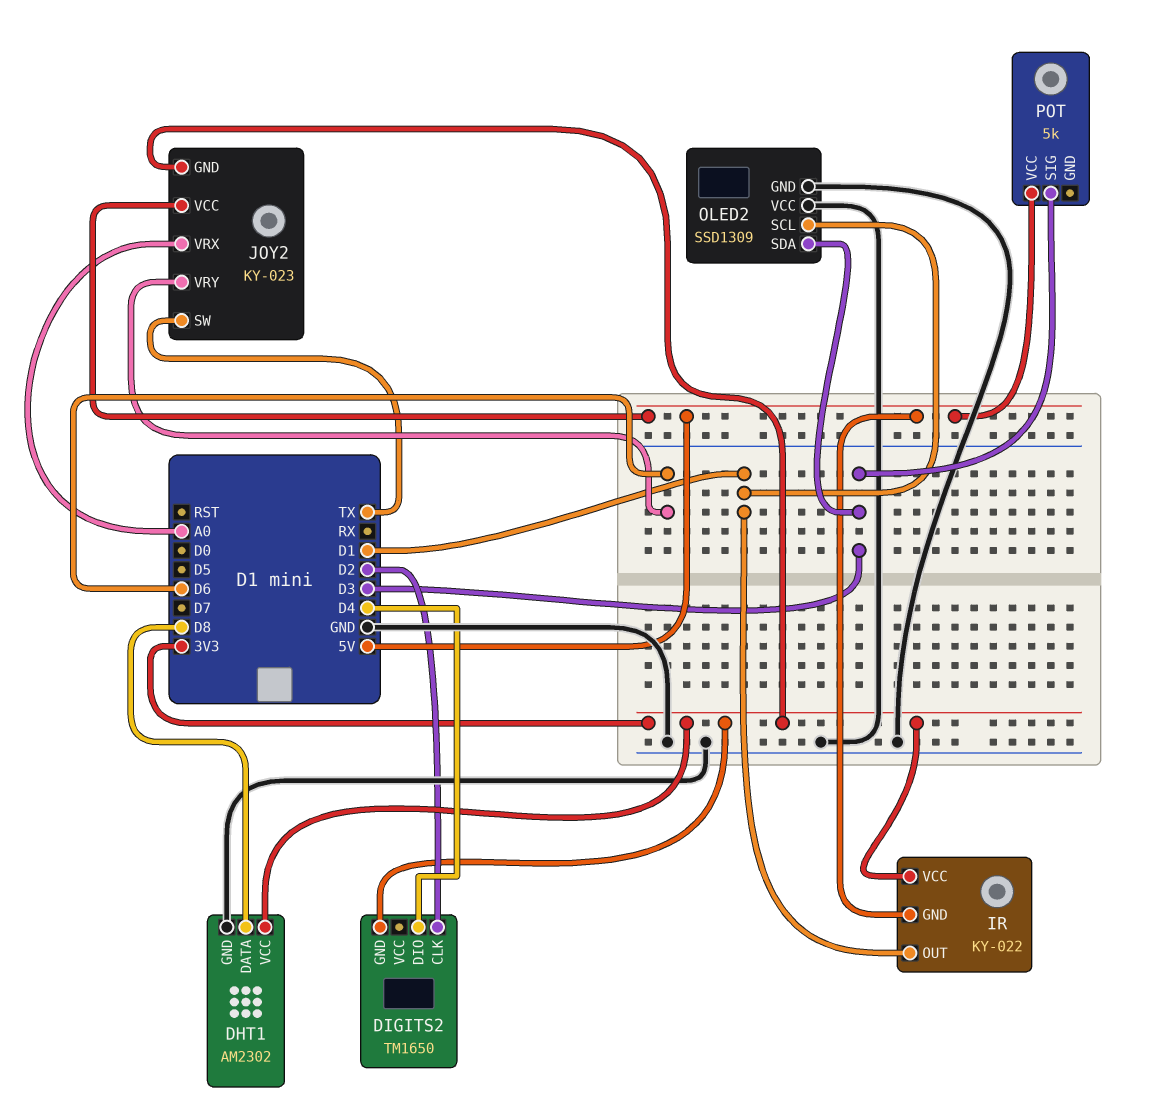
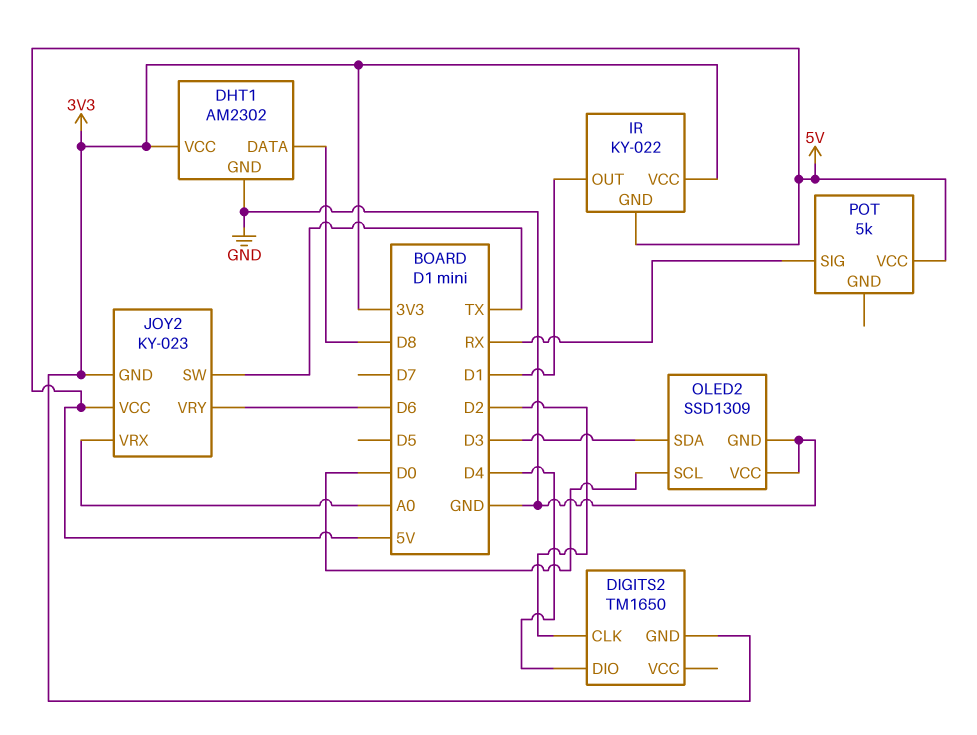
OLED2 pin SCL: D1 -> D0
POT pin SIG: D3 -> RX

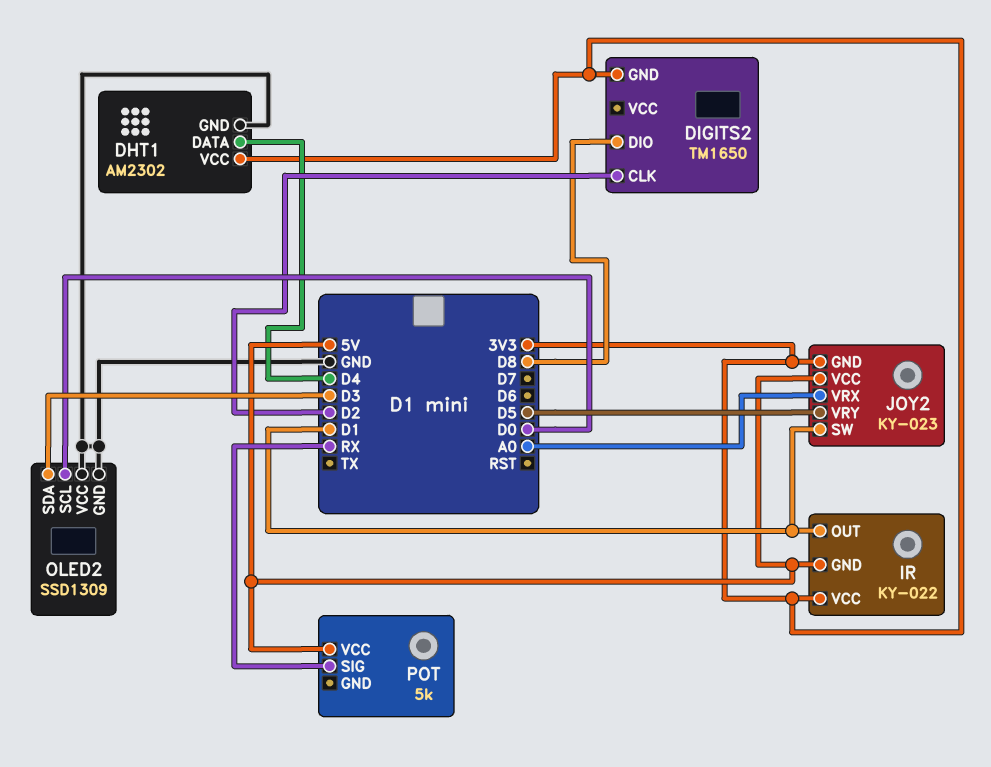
DHT1 pin DATA: D8 -> D4
DIGITS2 pin DIO: D4 -> D8
JOY2 pin SW: TX -> D1
JOY2 pin VRY: D6 -> D5

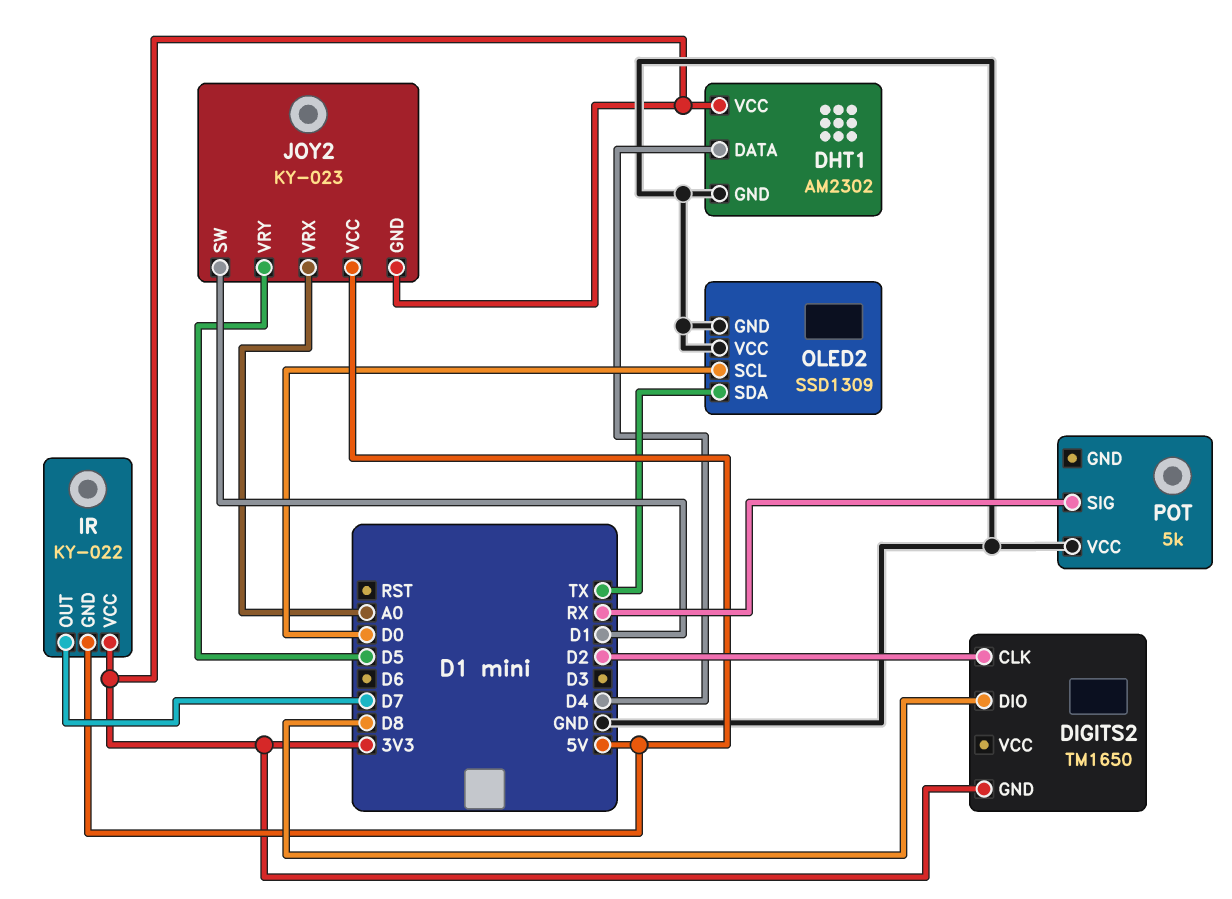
IR pin OUT: D1 -> D7
OLED2 pin SDA: D3 -> TX
POT pin VCC: 5V -> GND

